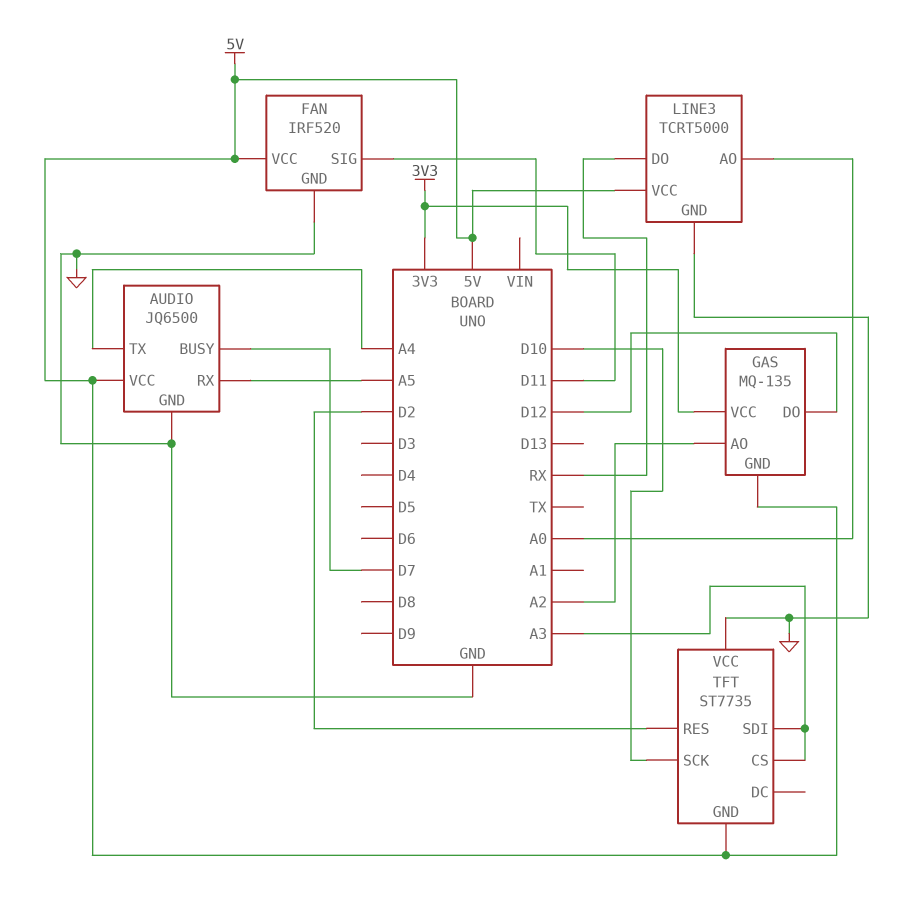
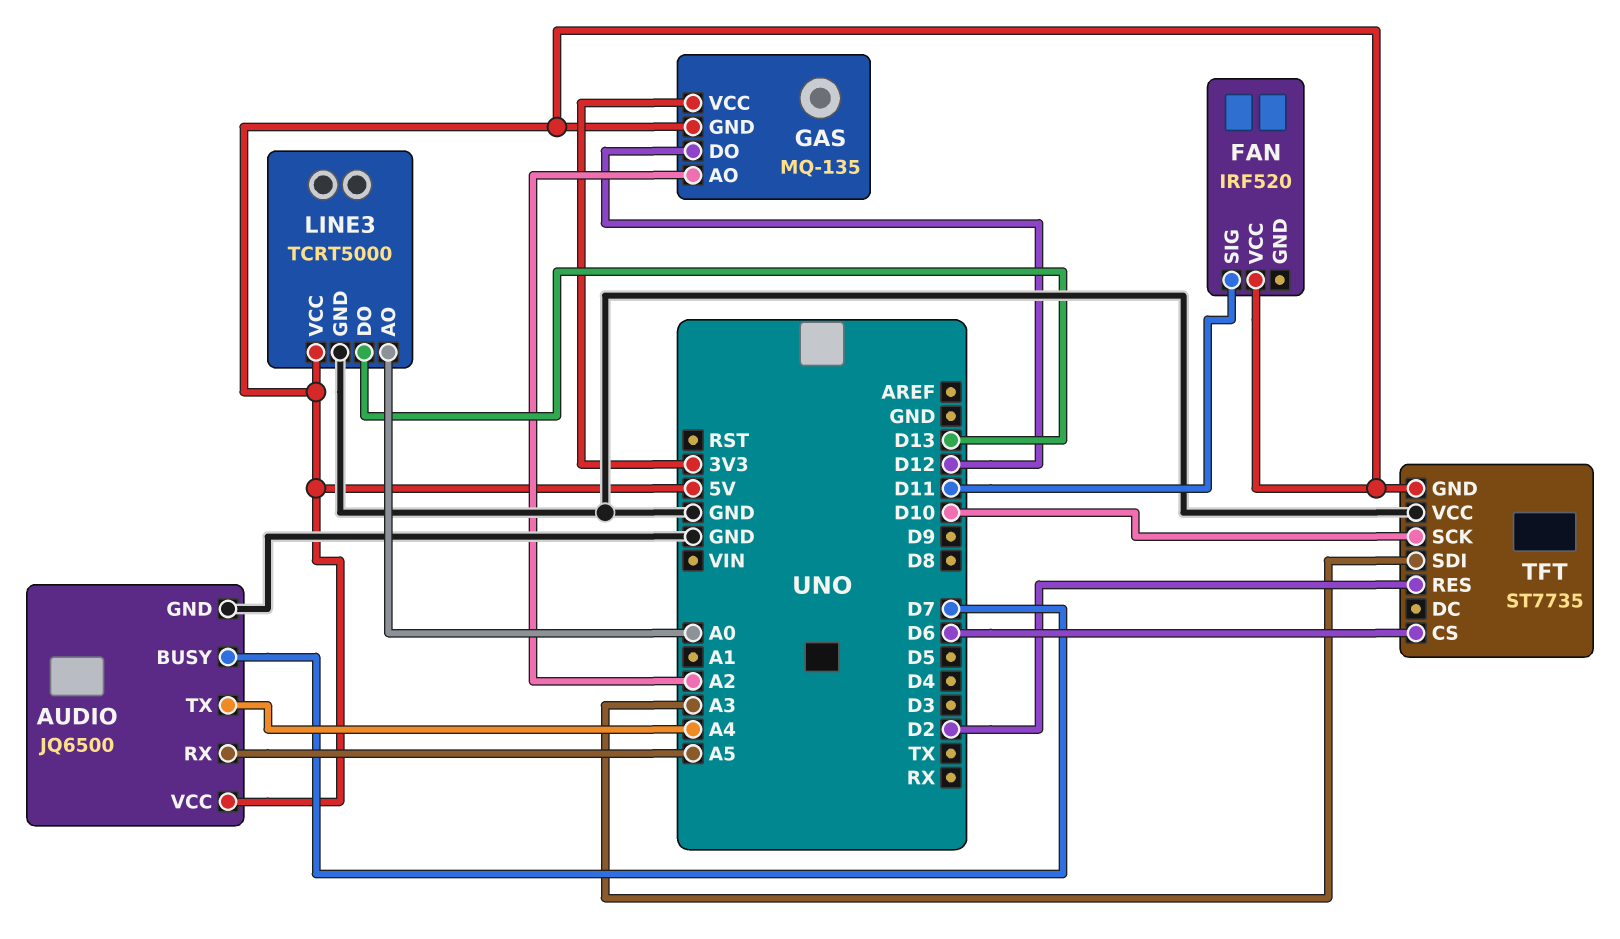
FAN pin GND: GND -> none
LINE3 pin DO: RX -> D13
TFT pin CS: A3 -> D6

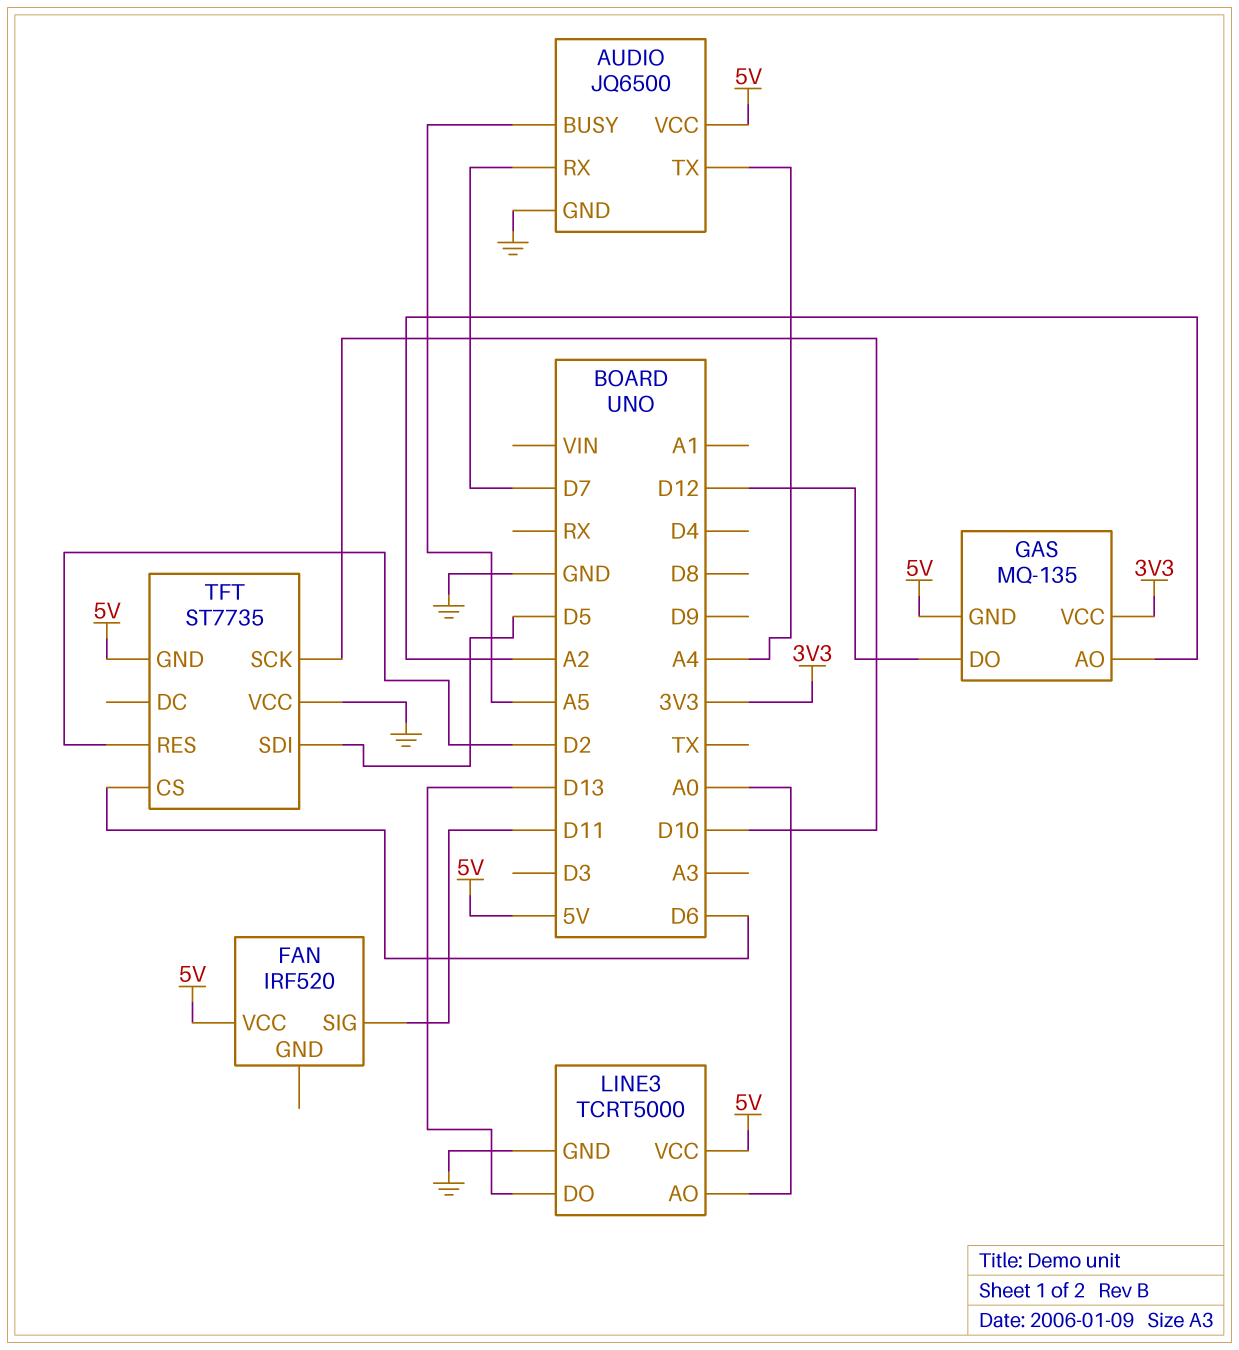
AUDIO pin BUSY: D7 -> A5
AUDIO pin RX: A5 -> D7
TFT pin SDI: A3 -> D5

